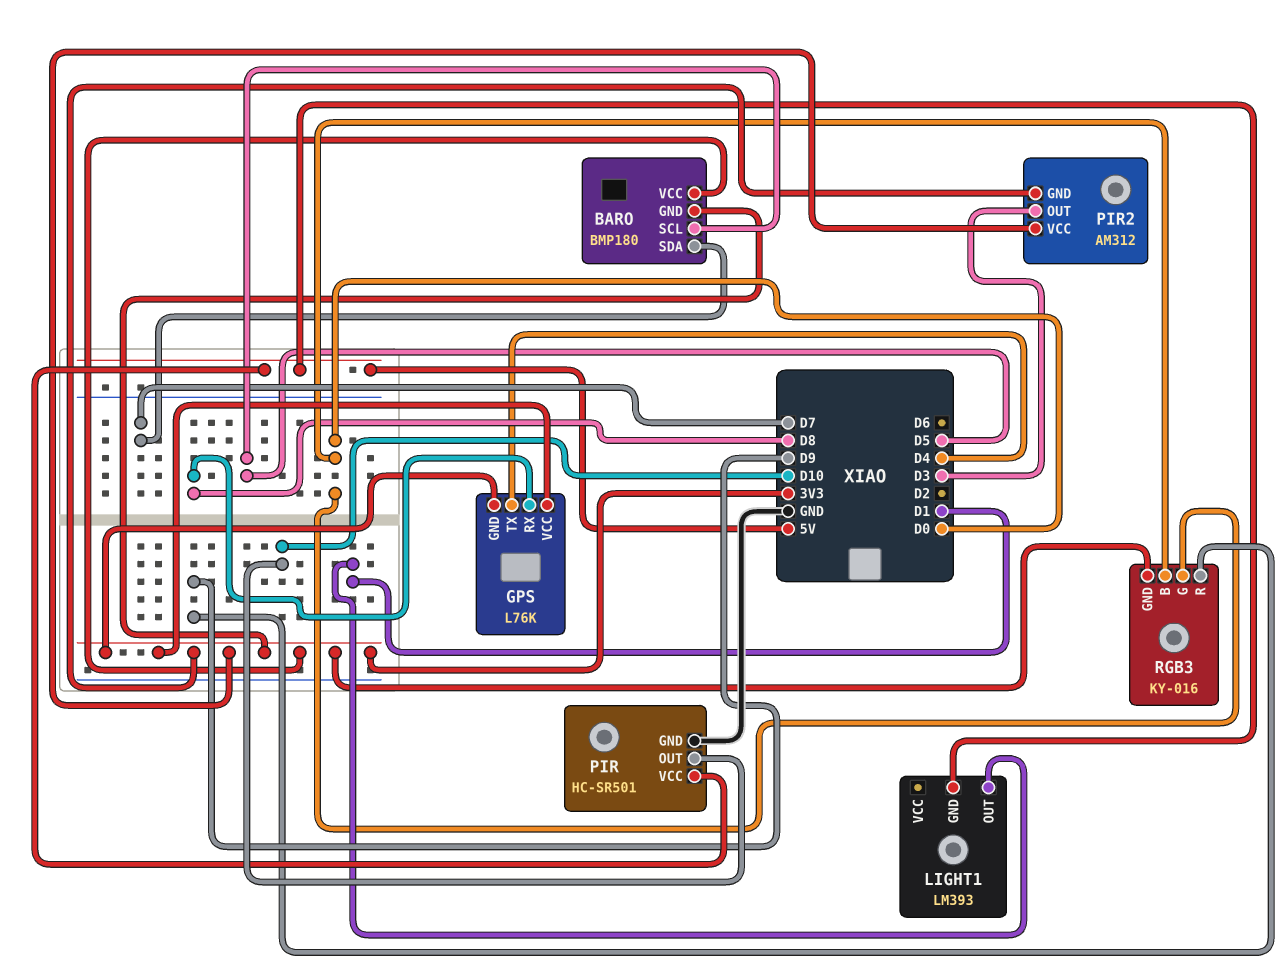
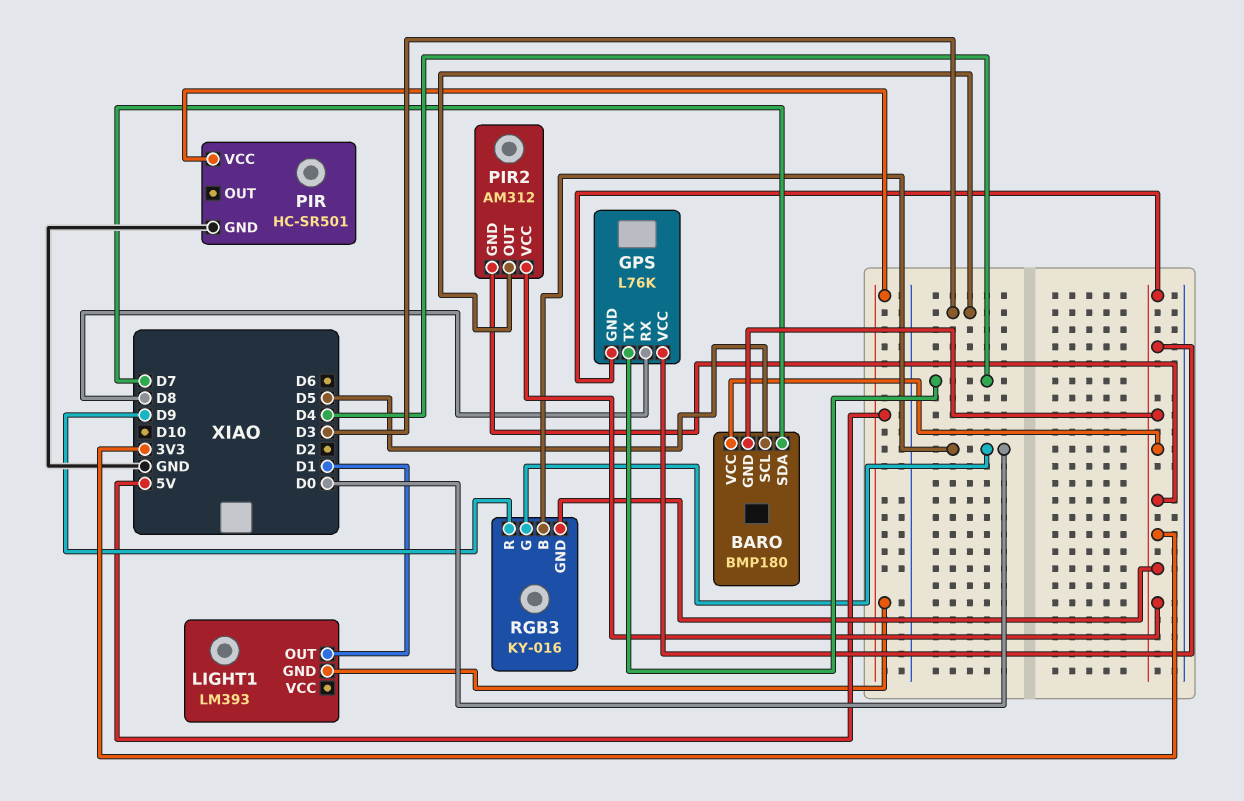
PIR pin OUT: D10 -> none

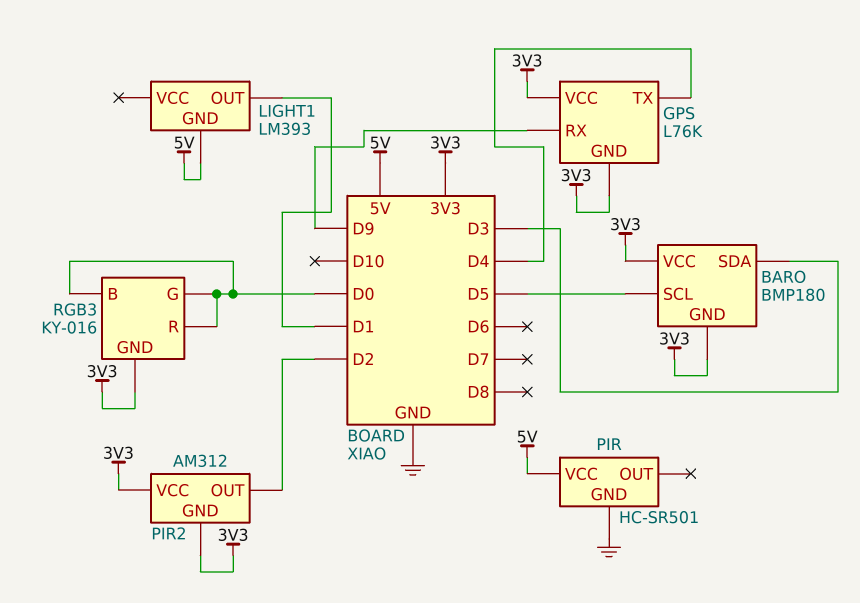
BARO pin SDA: D7 -> D3
GPS pin RX: D8 -> D9
PIR2 pin OUT: D3 -> D2
RGB3 pin R: D9 -> D0

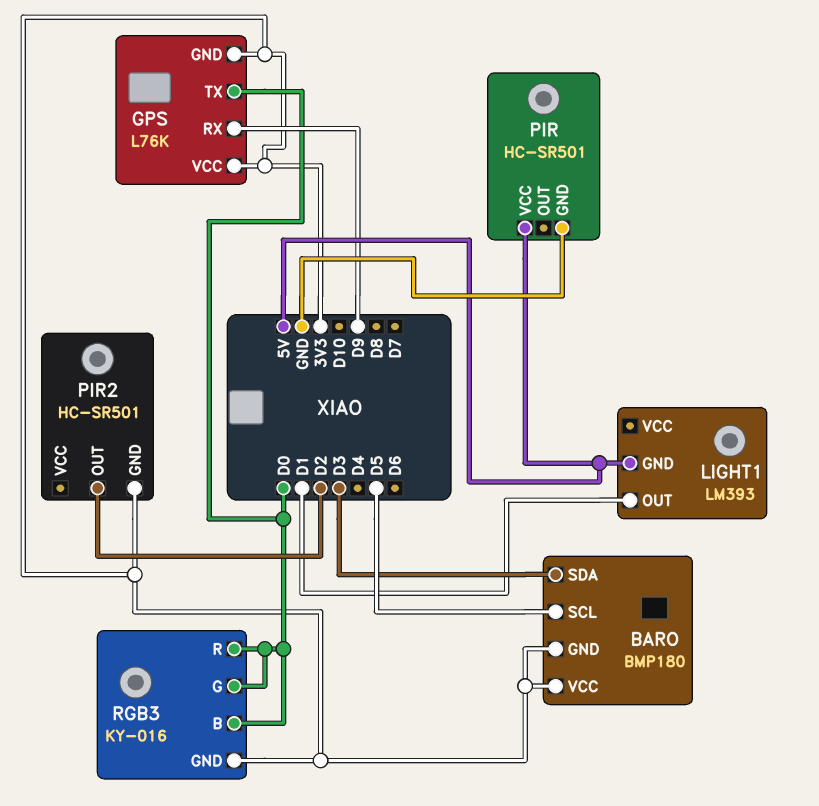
GPS pin TX: D4 -> D0
PIR2: AM312 -> HC-SR501
PIR2 pin VCC: 3V3 -> none

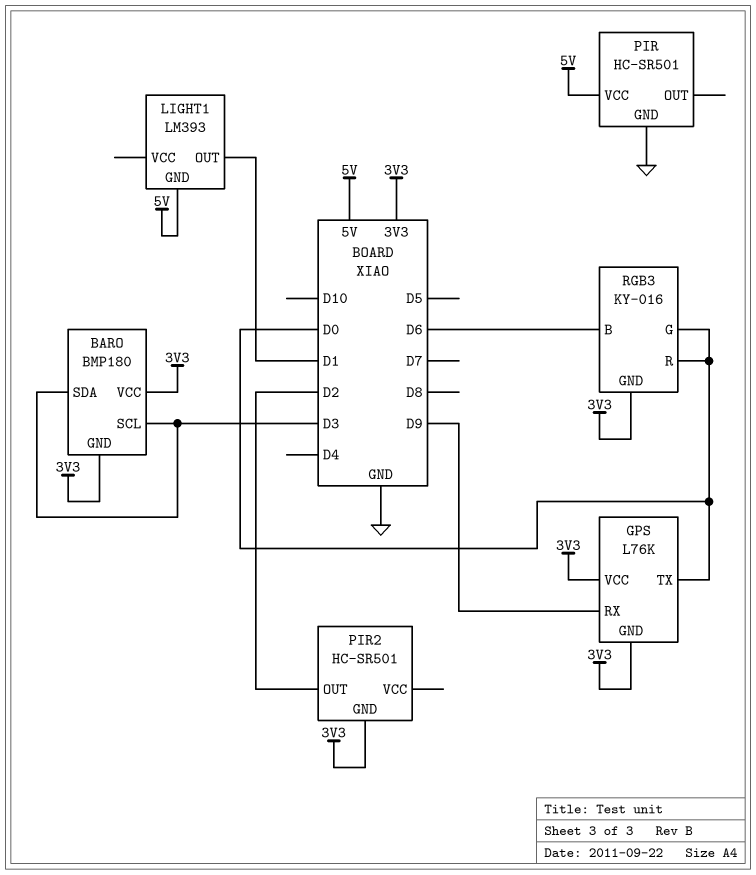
BARO pin SCL: D5 -> D3
RGB3 pin B: D0 -> D6

